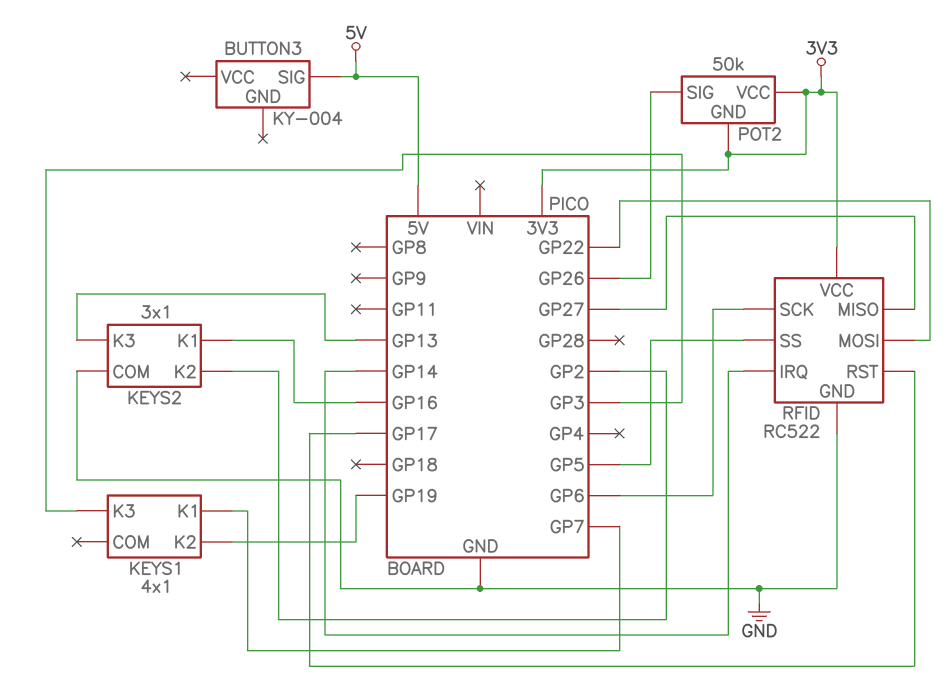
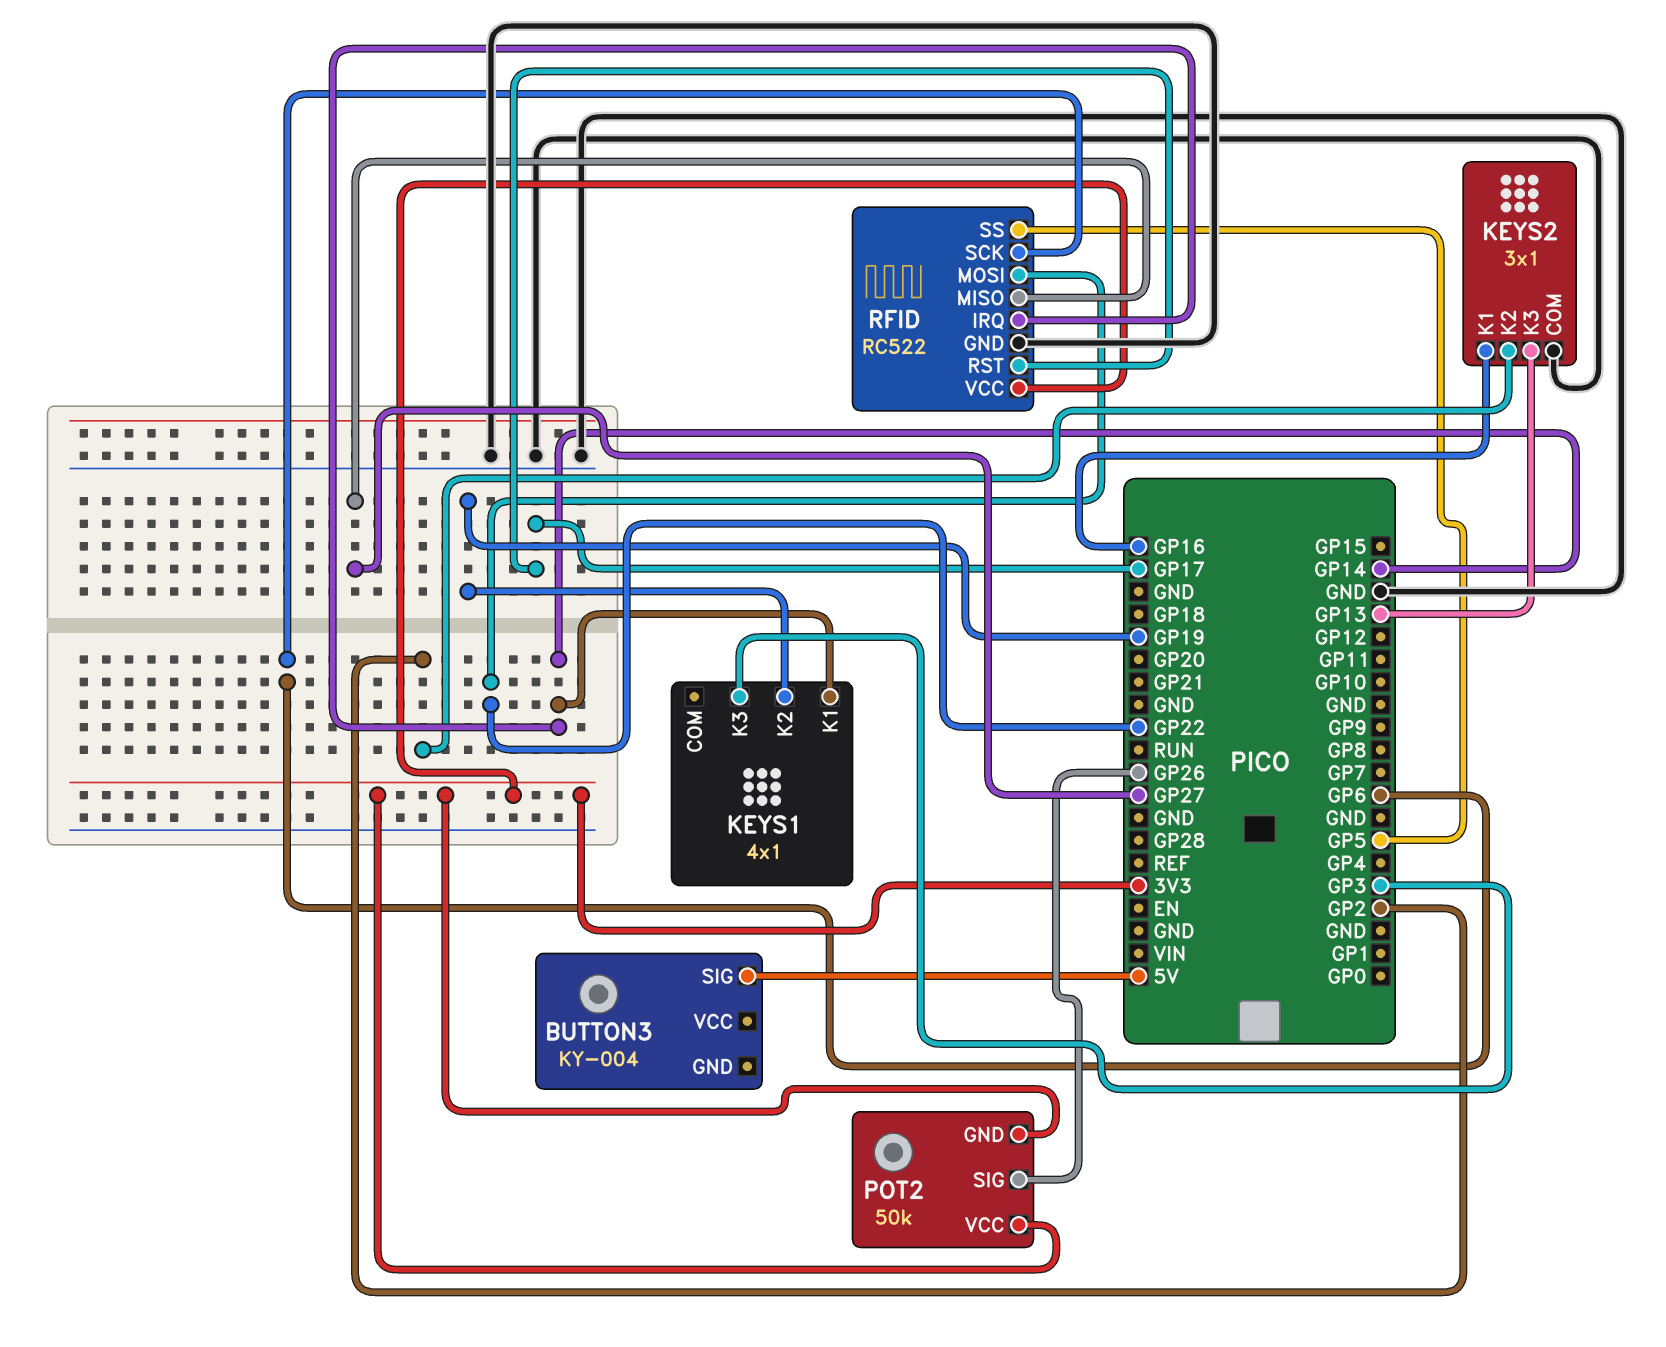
KEYS1 pin K1: GP7 -> GP14

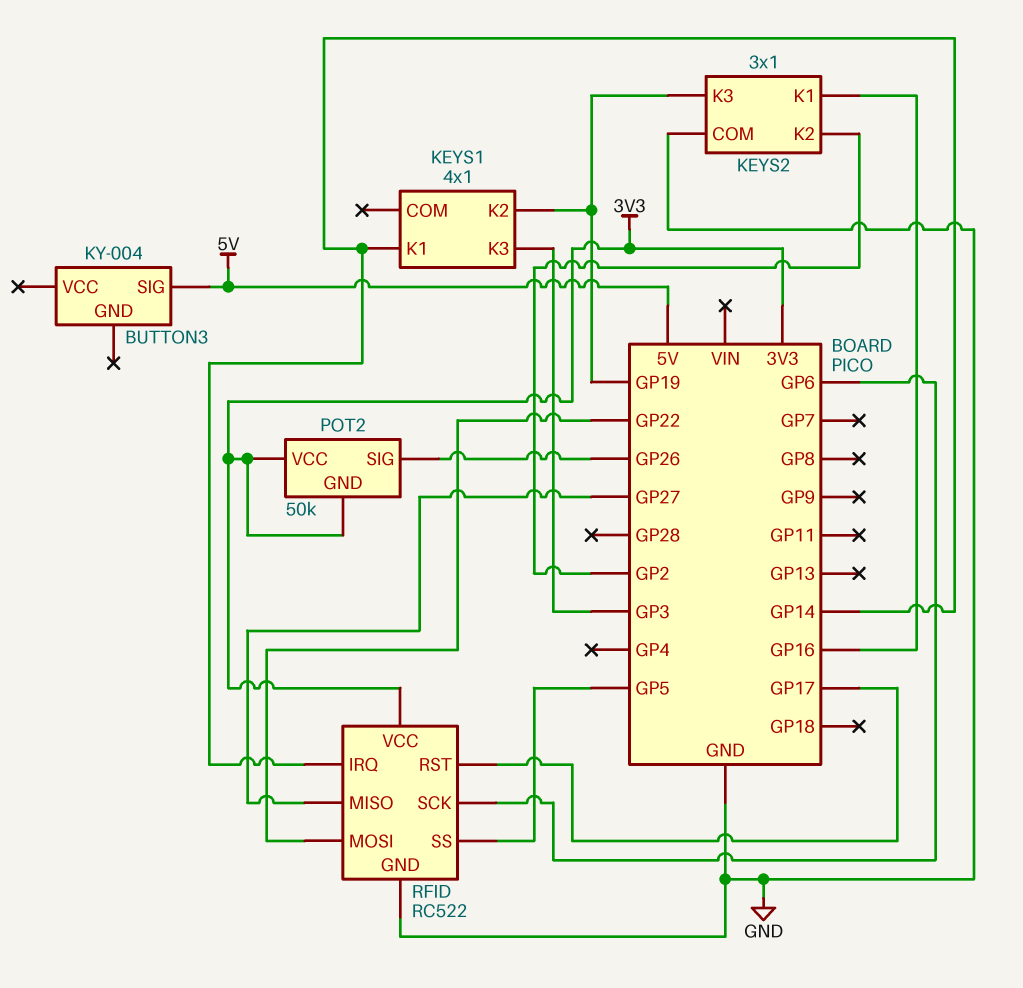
KEYS2 pin K3: GP13 -> GP19

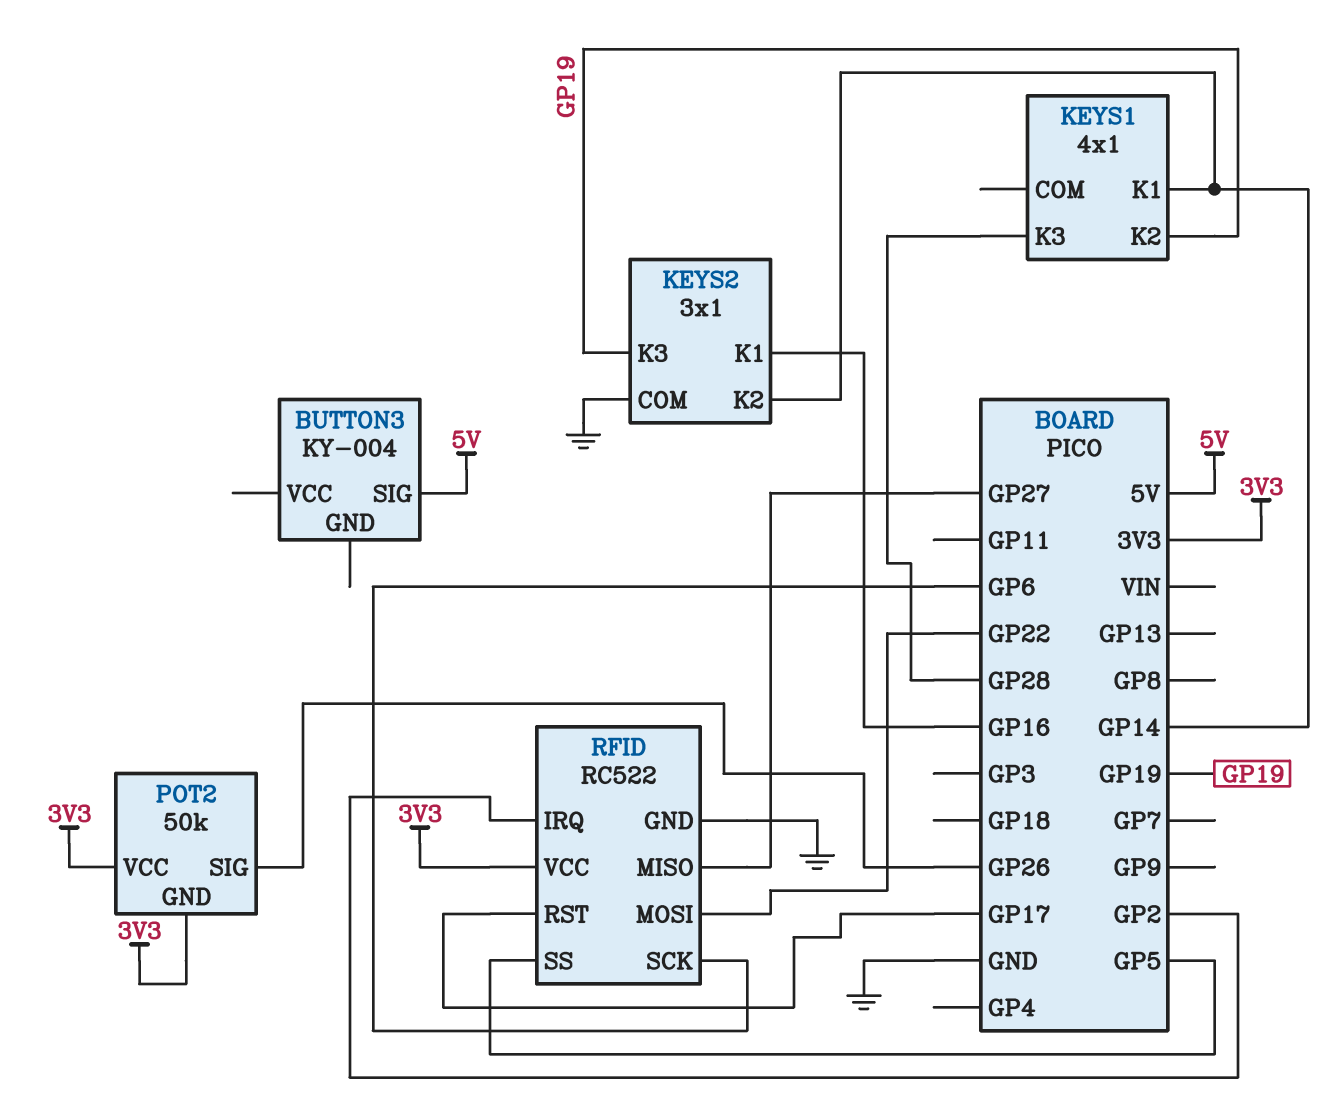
KEYS1 pin K3: GP3 -> GP28
KEYS2 pin K2: GP2 -> GP14
RFID pin IRQ: GP14 -> GP2

